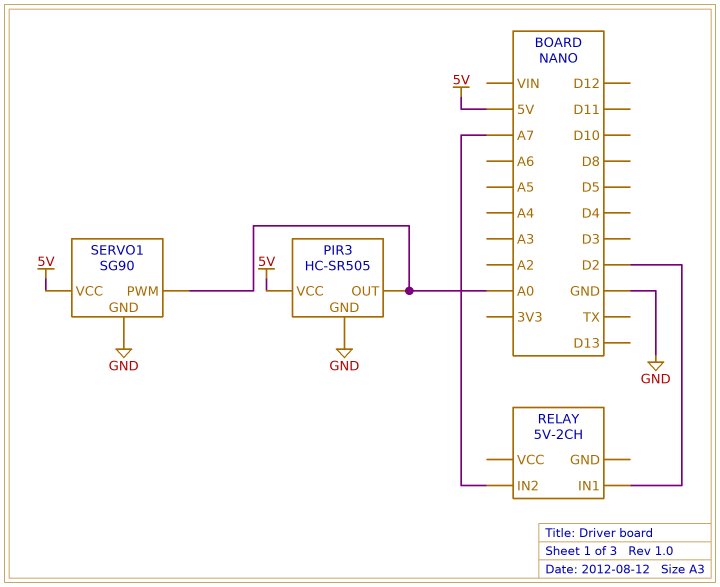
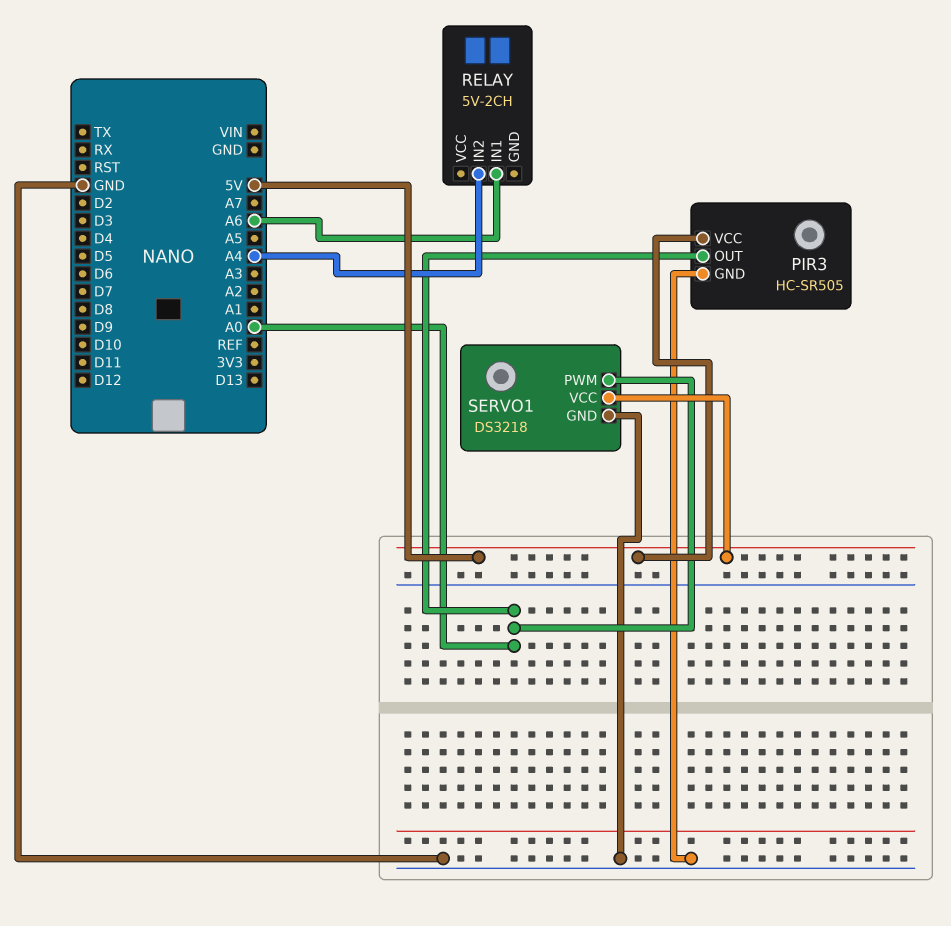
RELAY pin IN1: D2 -> A6
RELAY pin IN2: A7 -> A4
SERVO1: SG90 -> DS3218

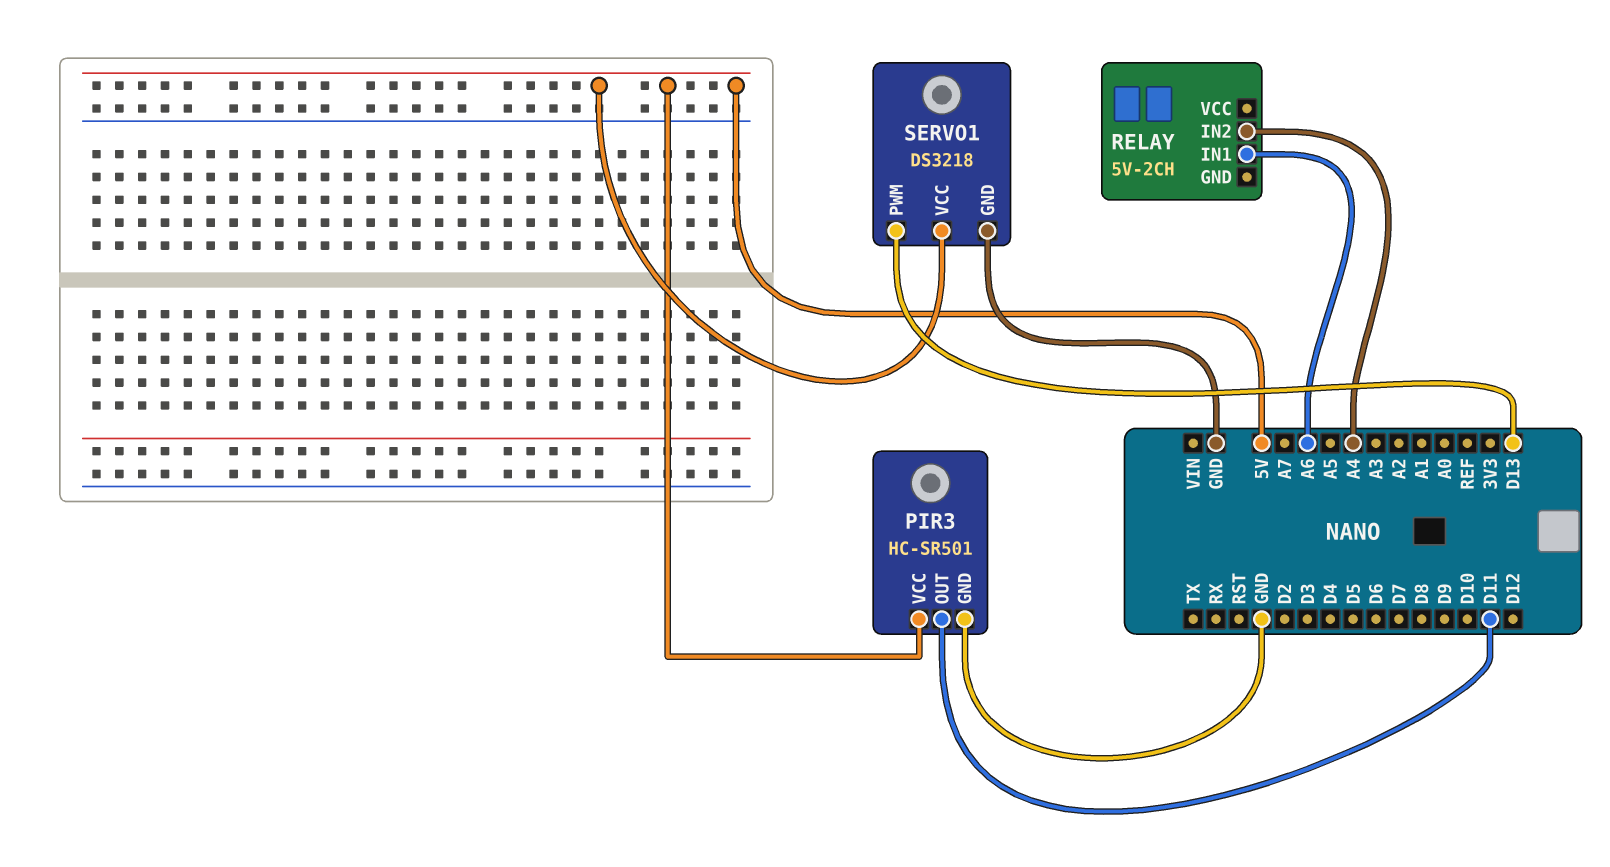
PIR3: HC-SR505 -> HC-SR501
PIR3 pin OUT: A0 -> D11
SERVO1 pin PWM: A0 -> D13

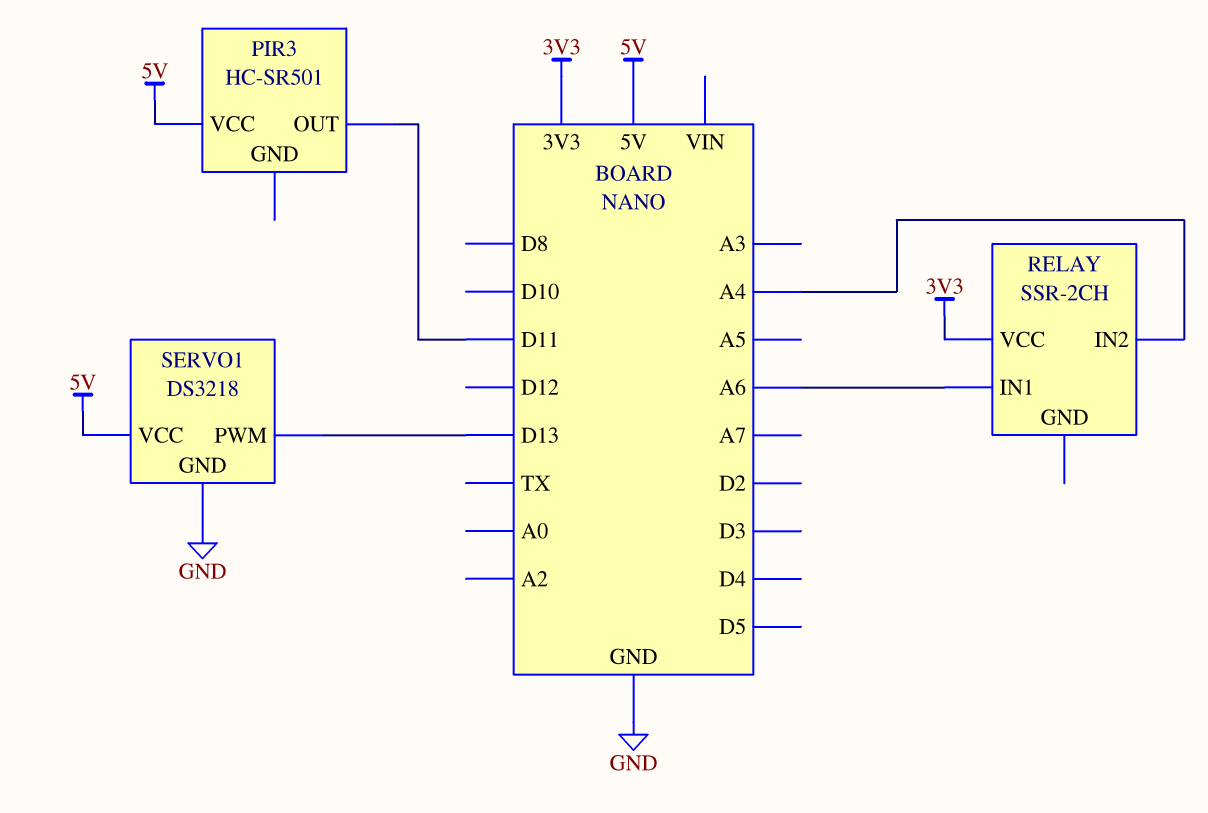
PIR3 pin GND: GND -> none
RELAY: 5V-2CH -> SSR-2CH
RELAY pin VCC: none -> 3V3

